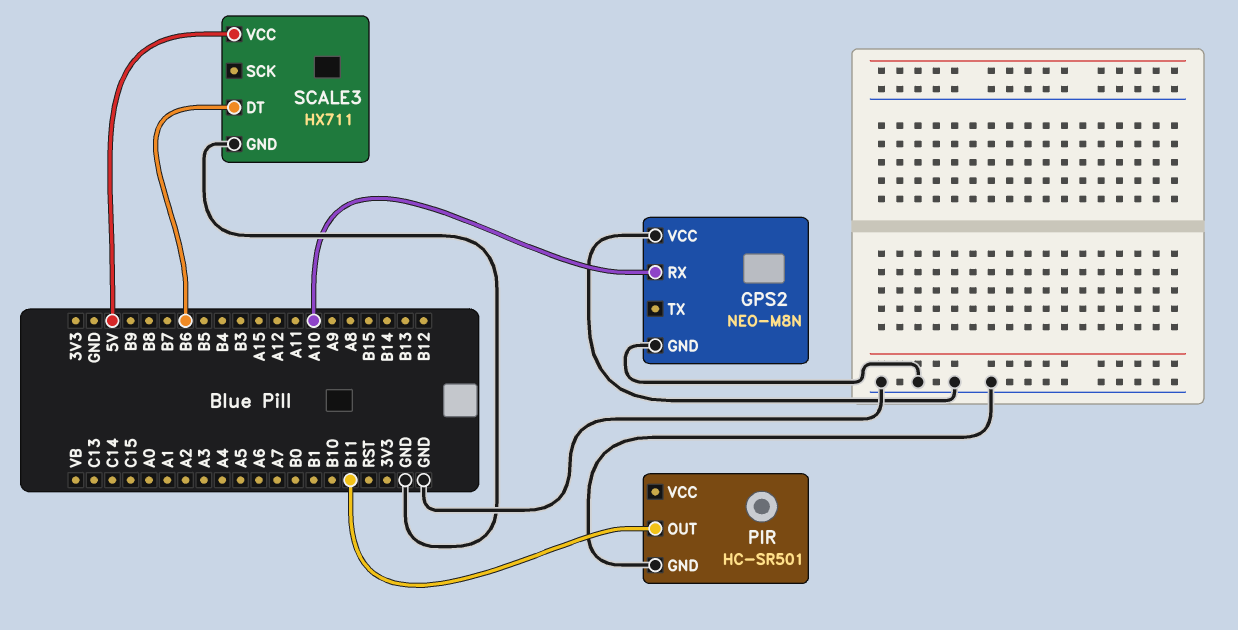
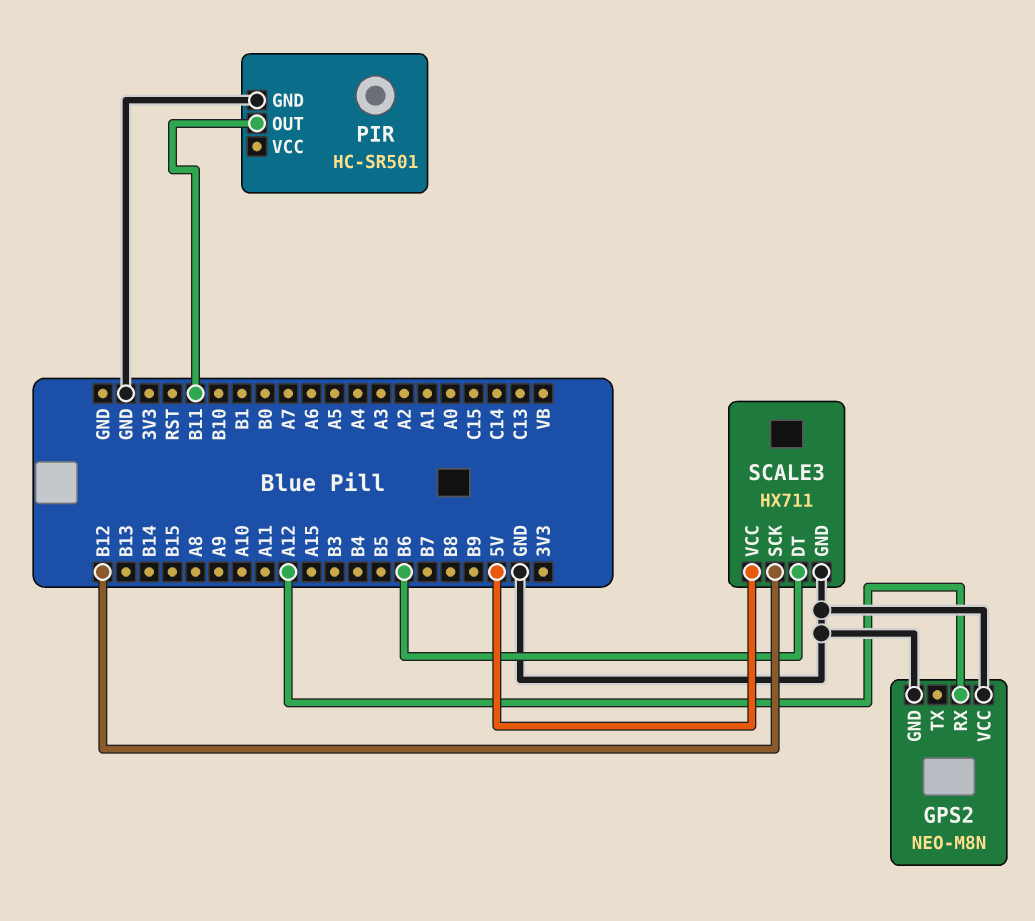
GPS2 pin RX: A10 -> A12
SCALE3 pin SCK: none -> B12

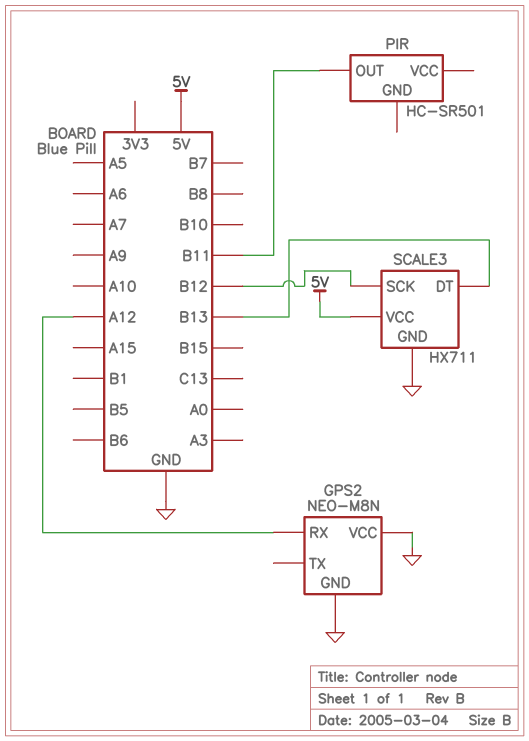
PIR pin GND: GND -> none
SCALE3 pin DT: B6 -> B13

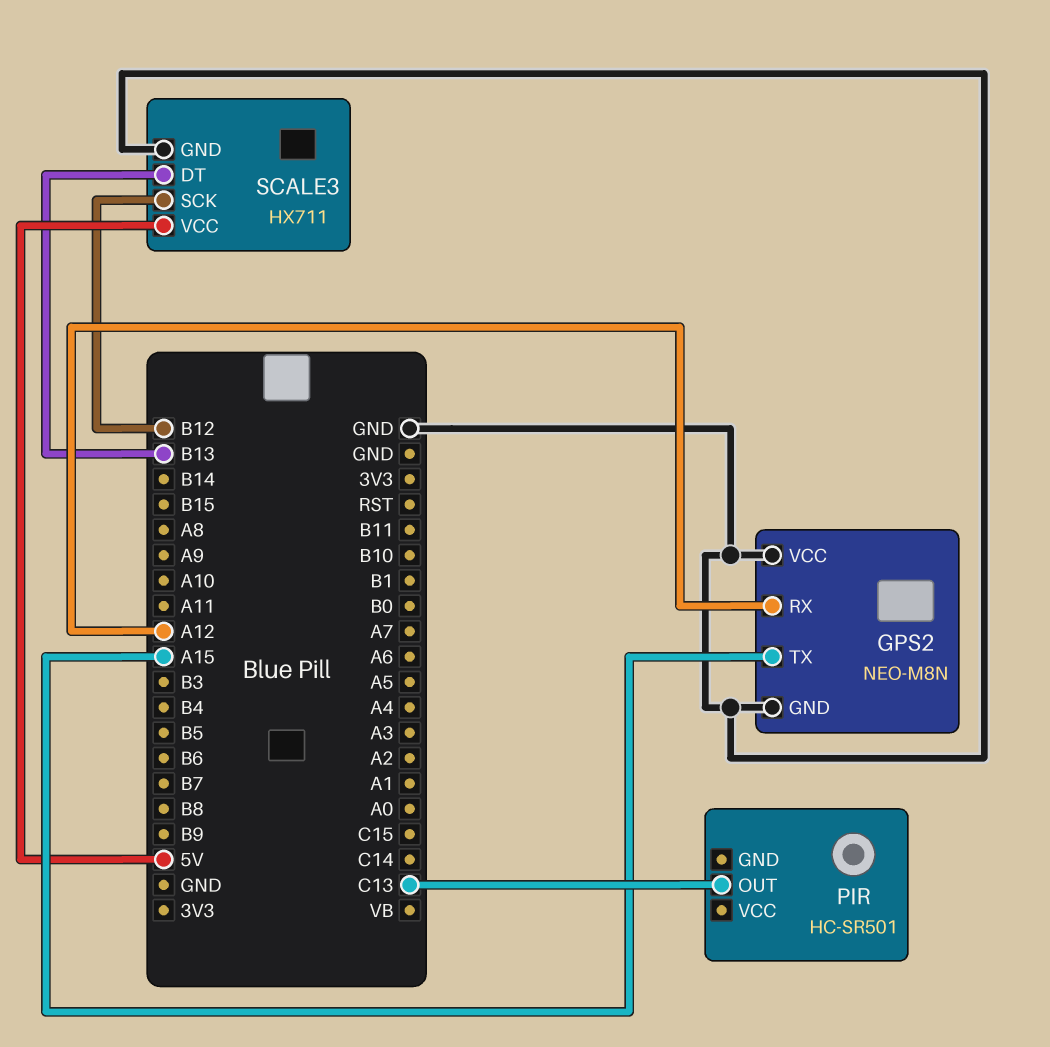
GPS2 pin TX: none -> A15
PIR pin OUT: B11 -> C13

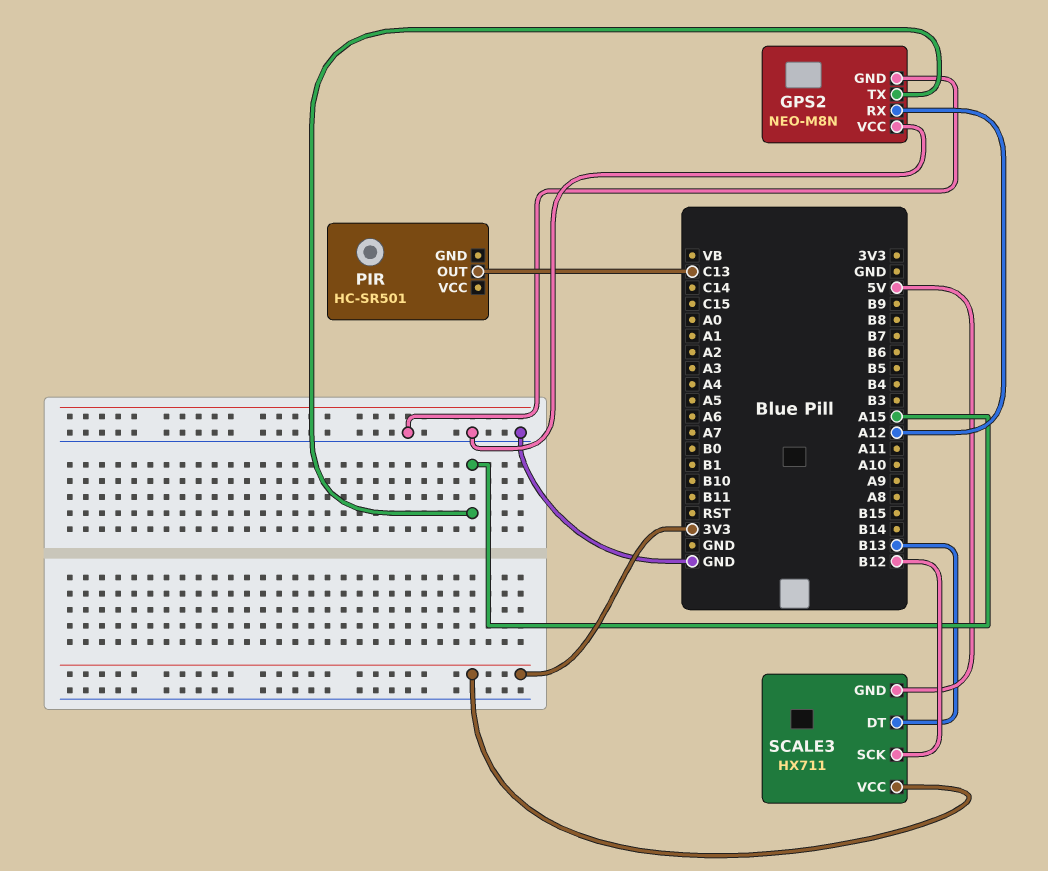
SCALE3 pin GND: GND -> 5V
SCALE3 pin VCC: 5V -> 3V3

